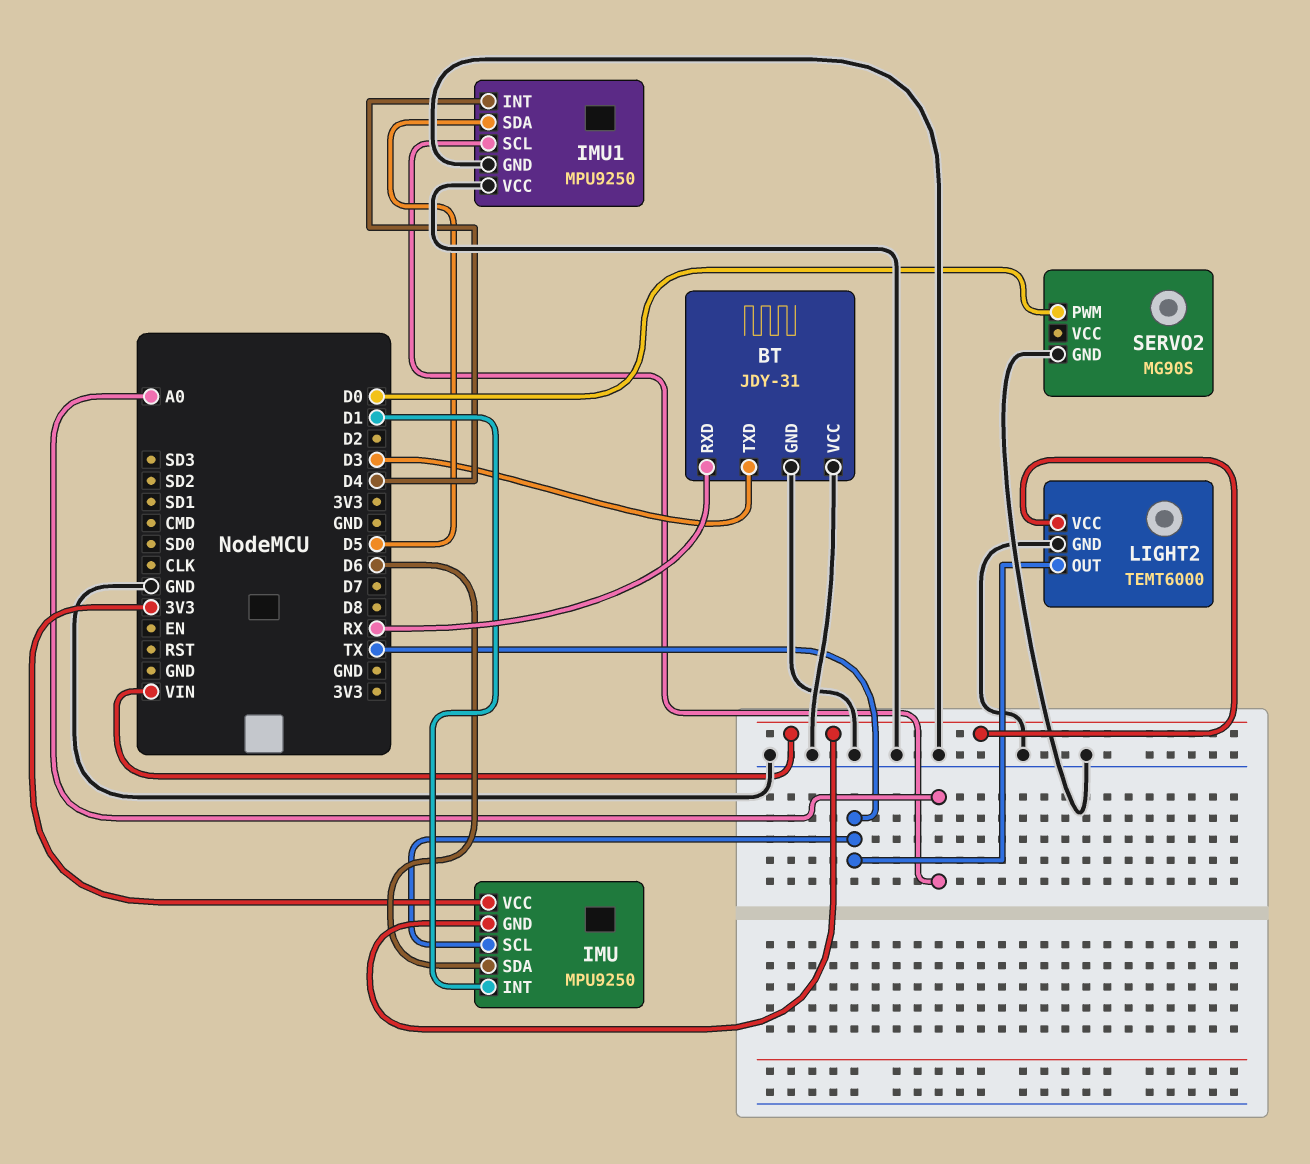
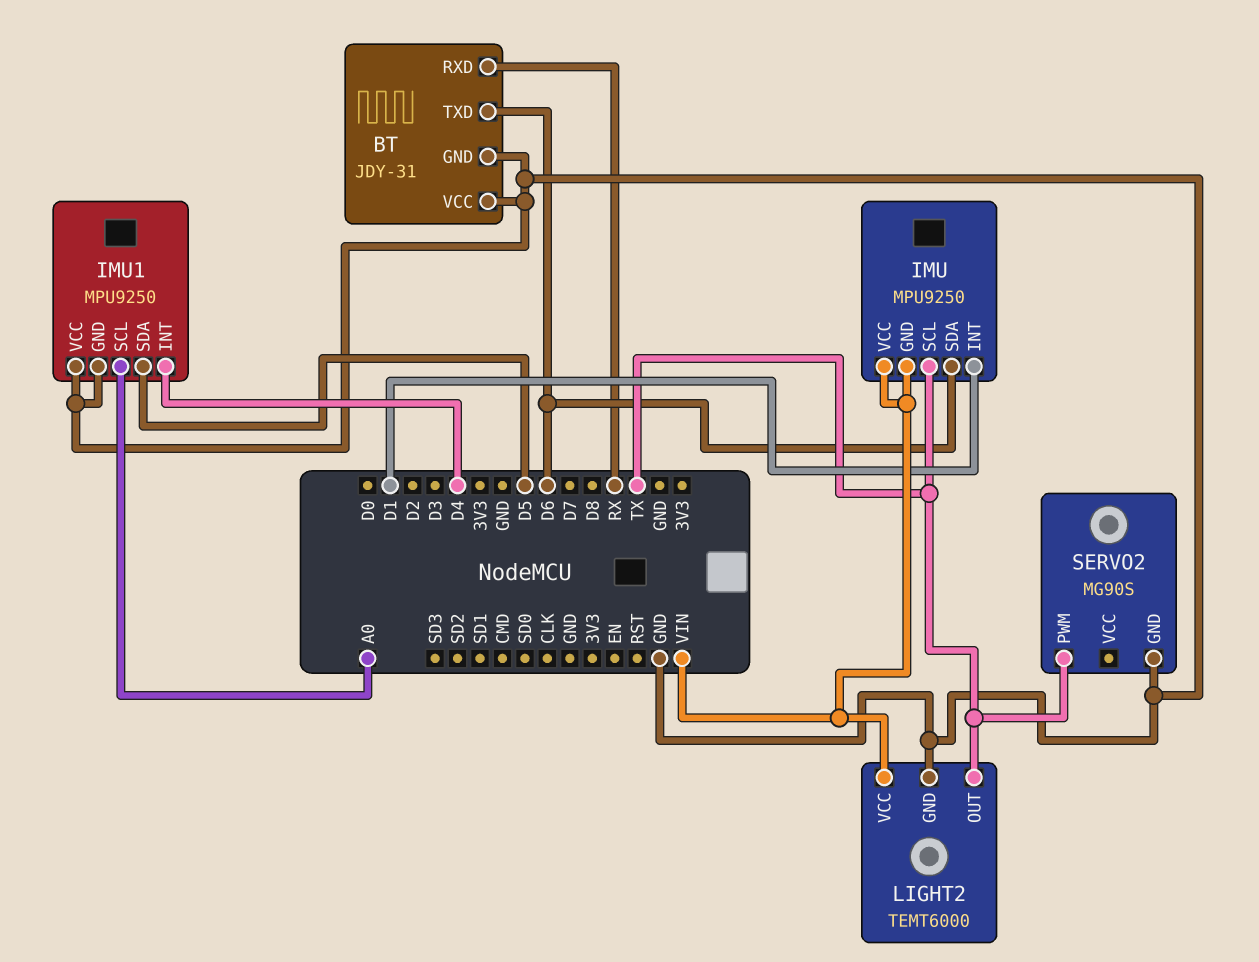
BT pin TXD: D3 -> D6
IMU pin VCC: 3V3 -> VIN
SERVO2 pin PWM: D0 -> TX

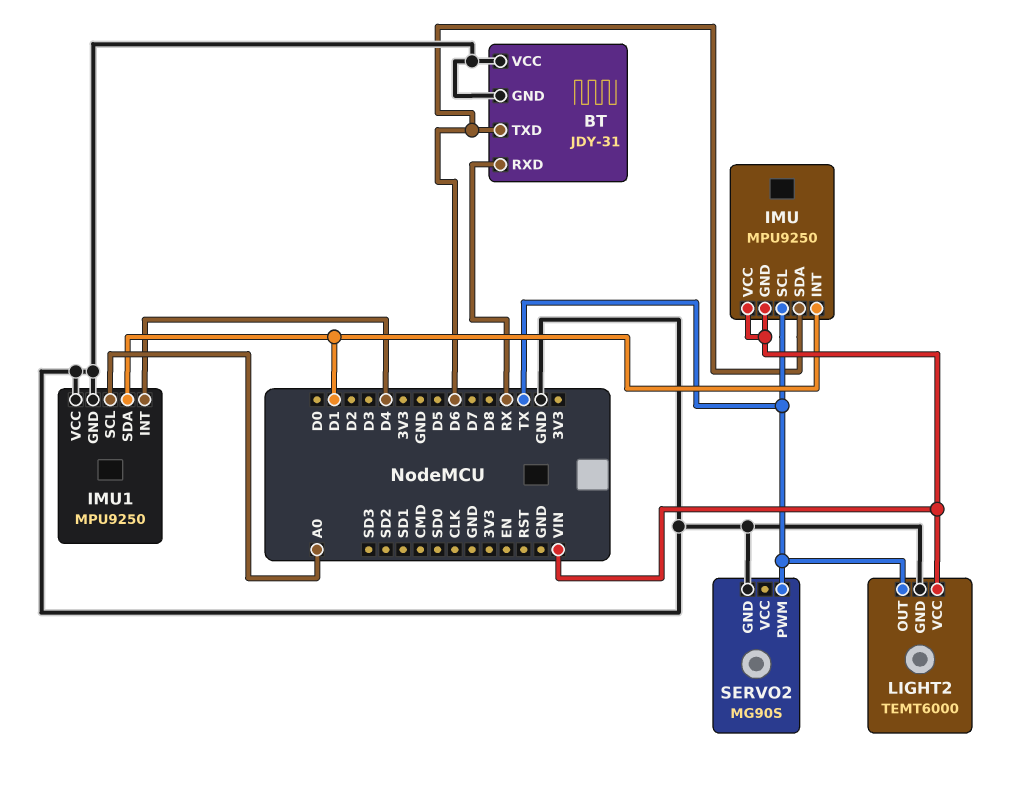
IMU1 pin SDA: D5 -> D1

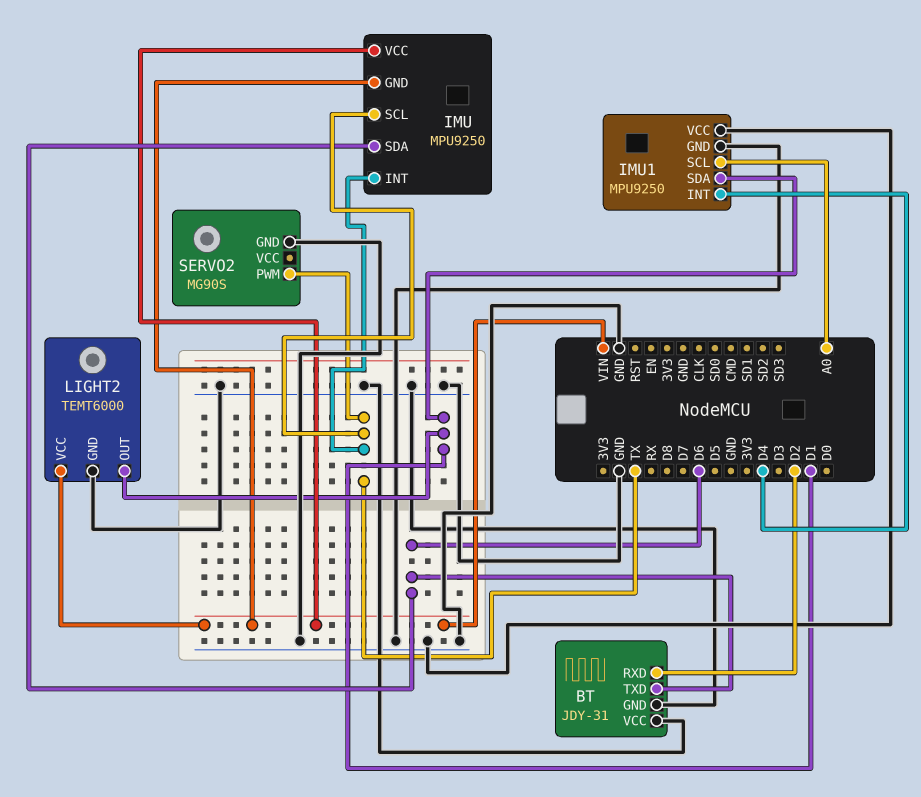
BT pin RXD: RX -> D2
IMU pin INT: D1 -> TX
LIGHT2 pin OUT: TX -> D1

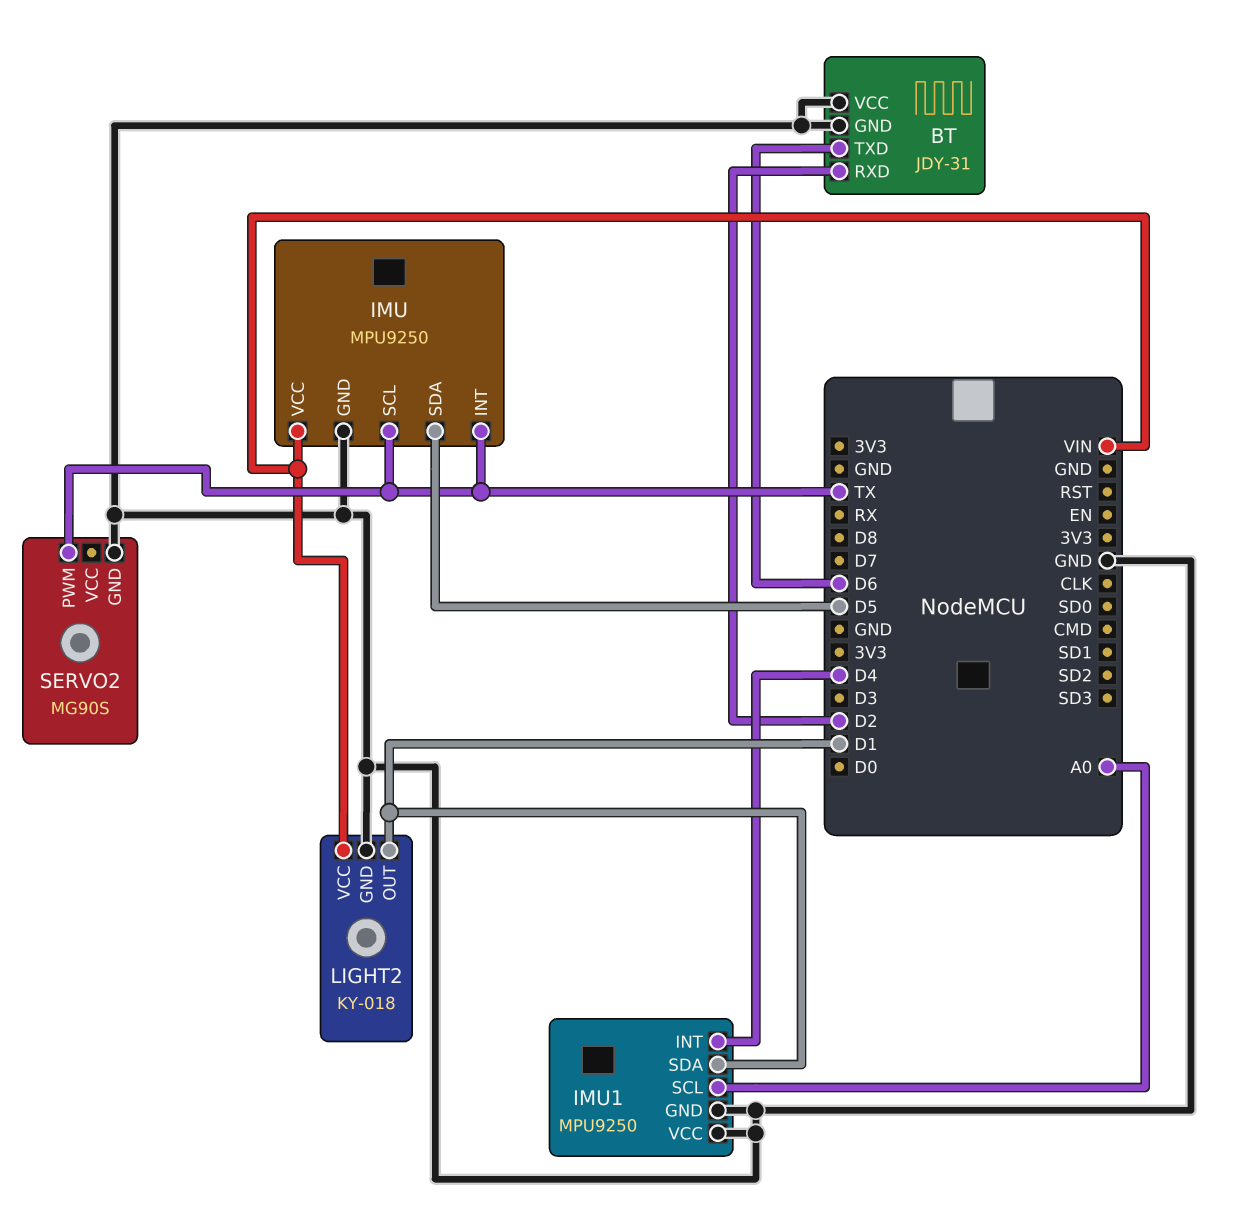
IMU pin GND: VIN -> GND
IMU pin SDA: D6 -> D5
LIGHT2: TEMT6000 -> KY-018

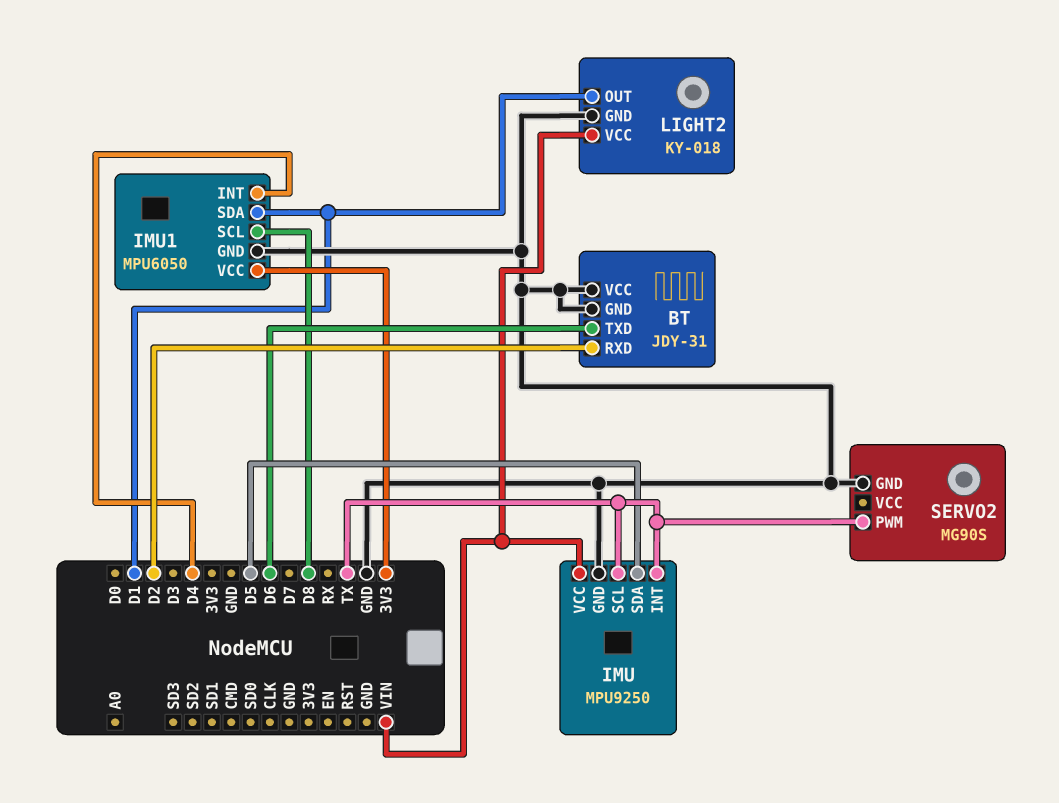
IMU1: MPU9250 -> MPU6050
IMU1 pin SCL: A0 -> D8
IMU1 pin VCC: GND -> 3V3

